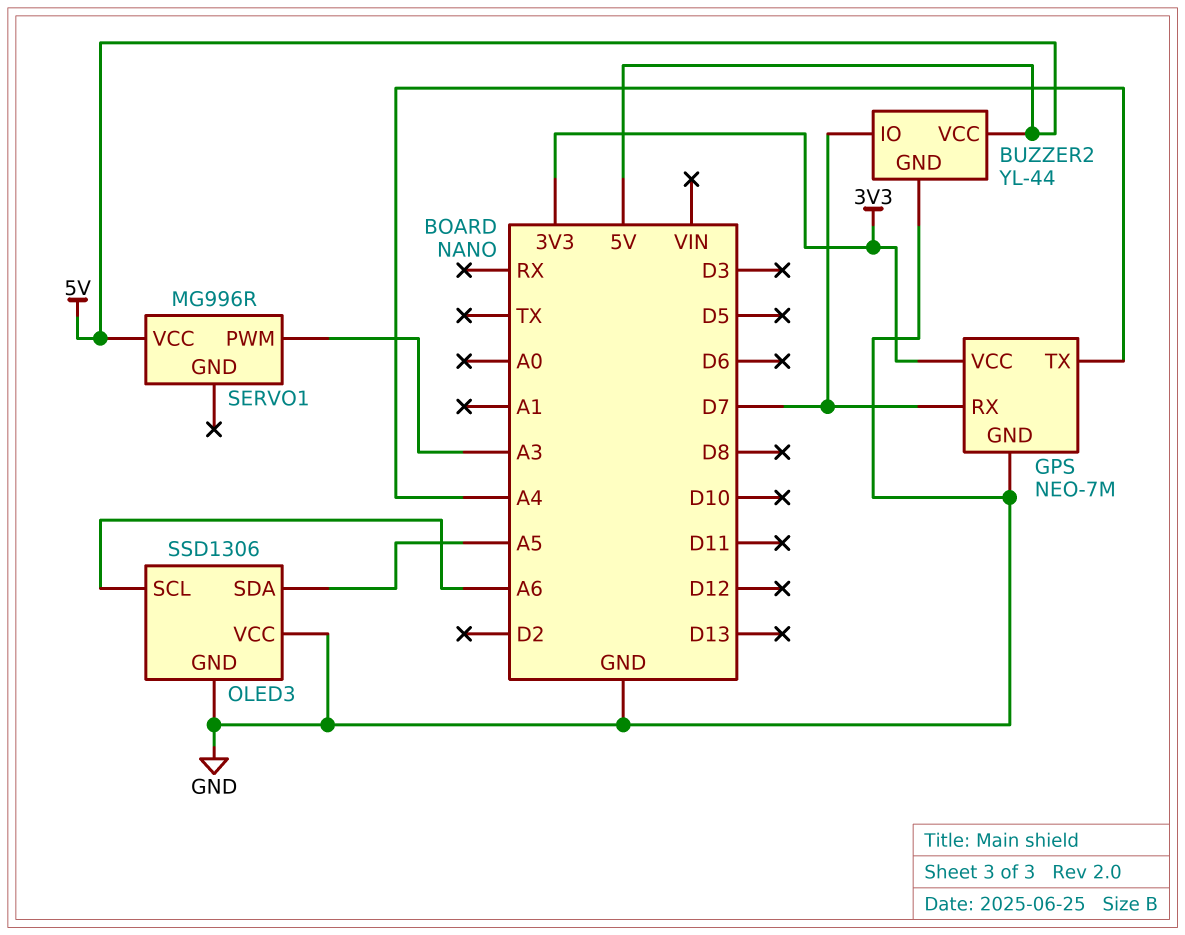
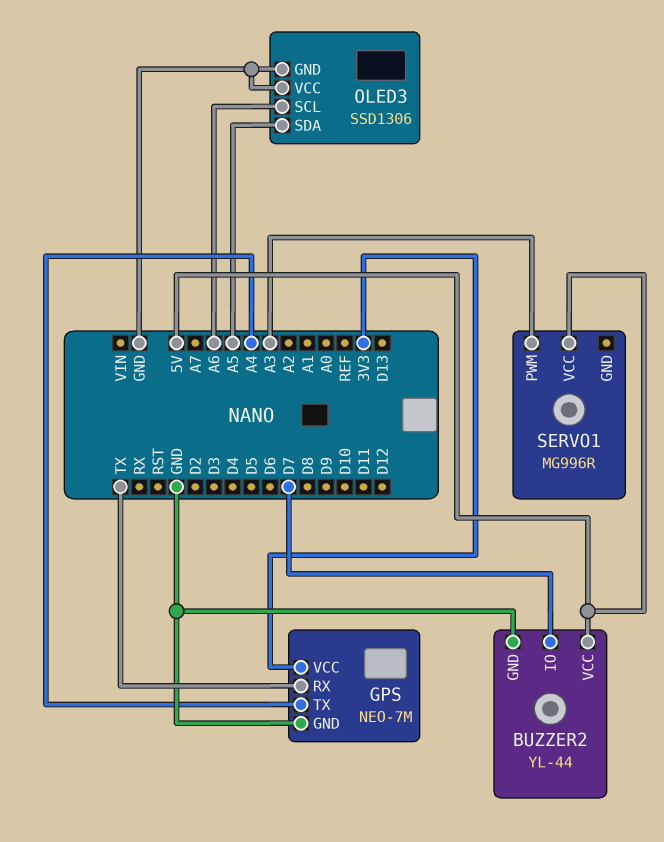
GPS pin RX: D7 -> TX

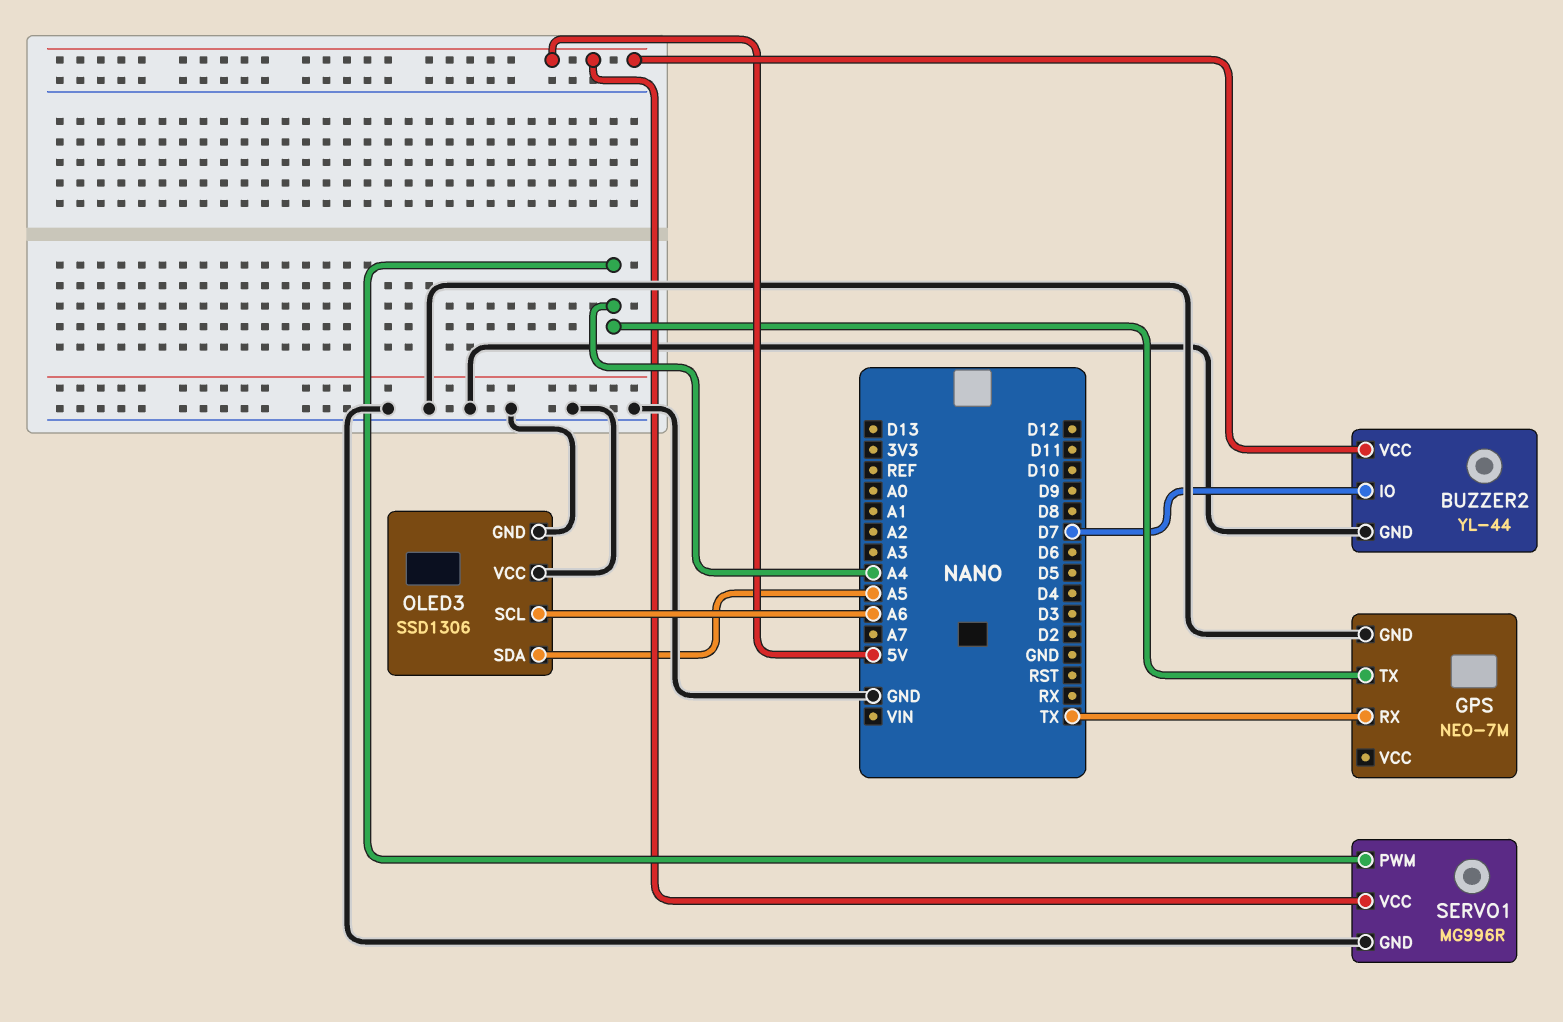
GPS pin VCC: 3V3 -> none
SERVO1 pin GND: none -> GND
SERVO1 pin PWM: A3 -> A4

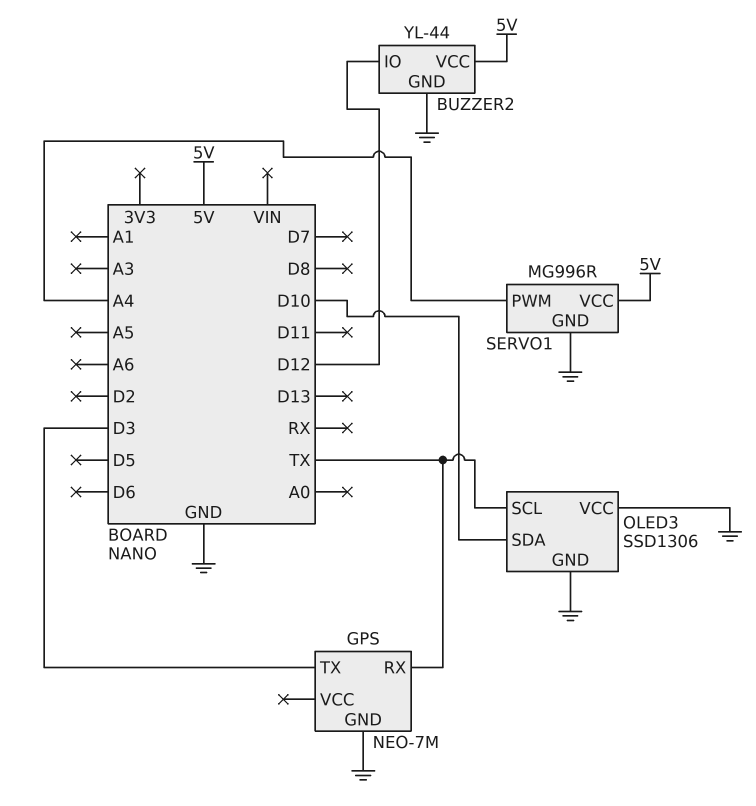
BUZZER2 pin IO: D7 -> D12
GPS pin TX: A4 -> D3
OLED3 pin SCL: A6 -> TX
OLED3 pin SDA: A5 -> D10

